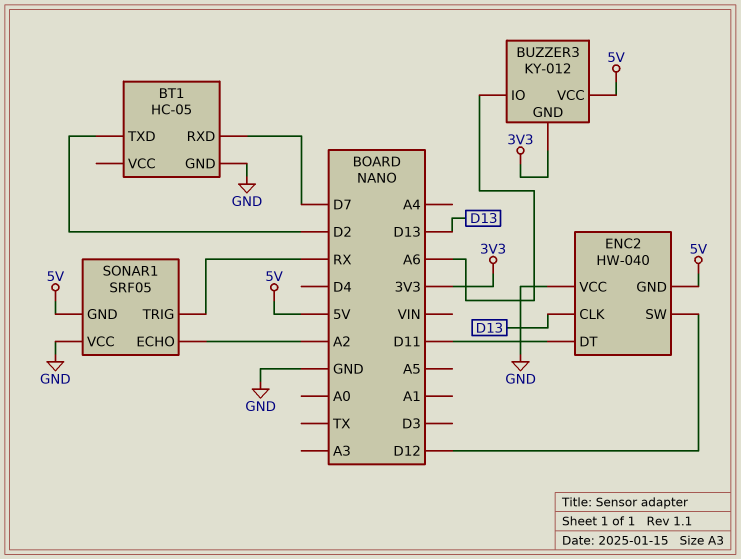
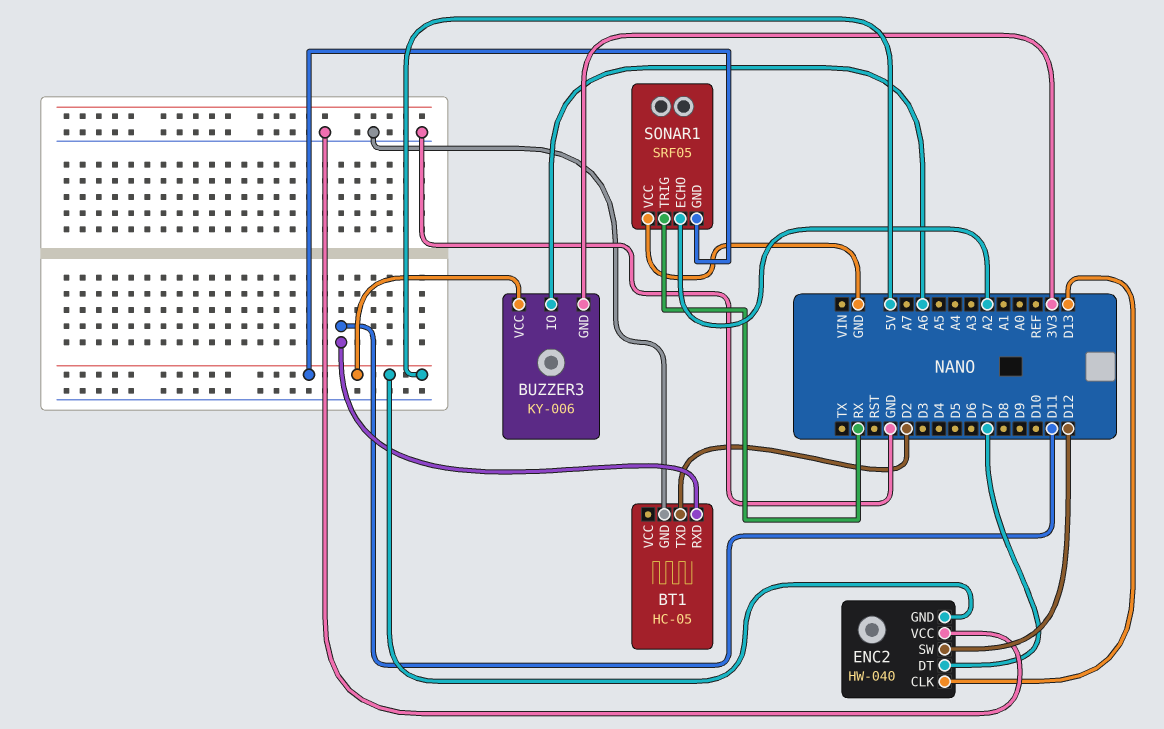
BT1 pin RXD: D7 -> D11
BUZZER3: KY-012 -> KY-006
ENC2 pin DT: D11 -> D7

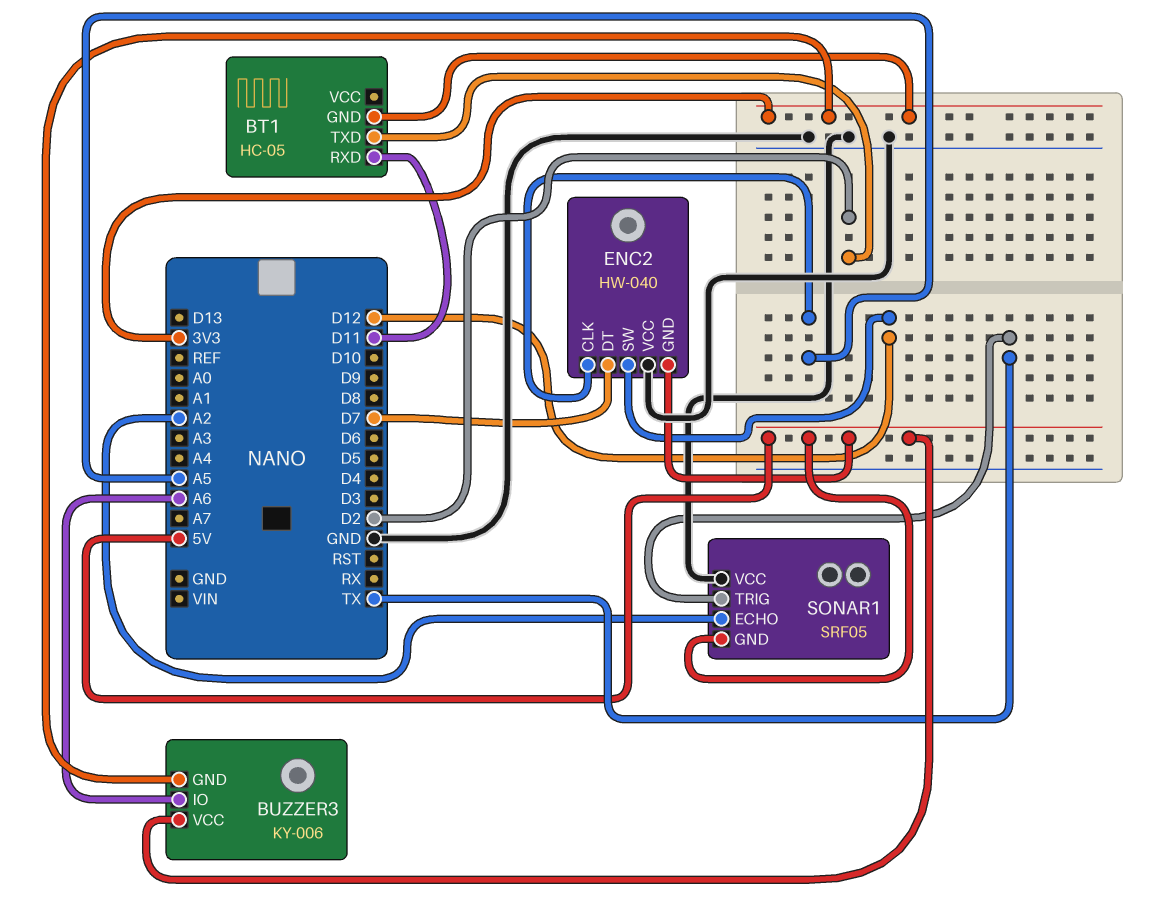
BT1 pin GND: GND -> 3V3
ENC2 pin CLK: D13 -> A5
SONAR1 pin TRIG: RX -> TX

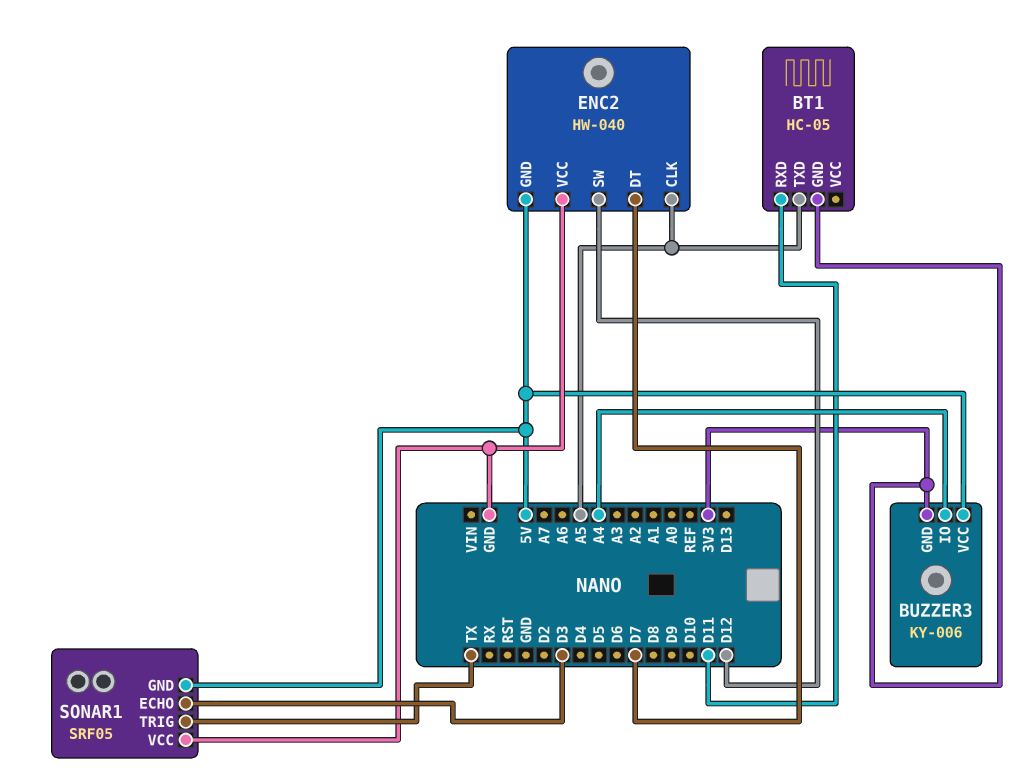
BT1 pin TXD: D2 -> A5
BUZZER3 pin IO: A6 -> A4
SONAR1 pin ECHO: A2 -> D3

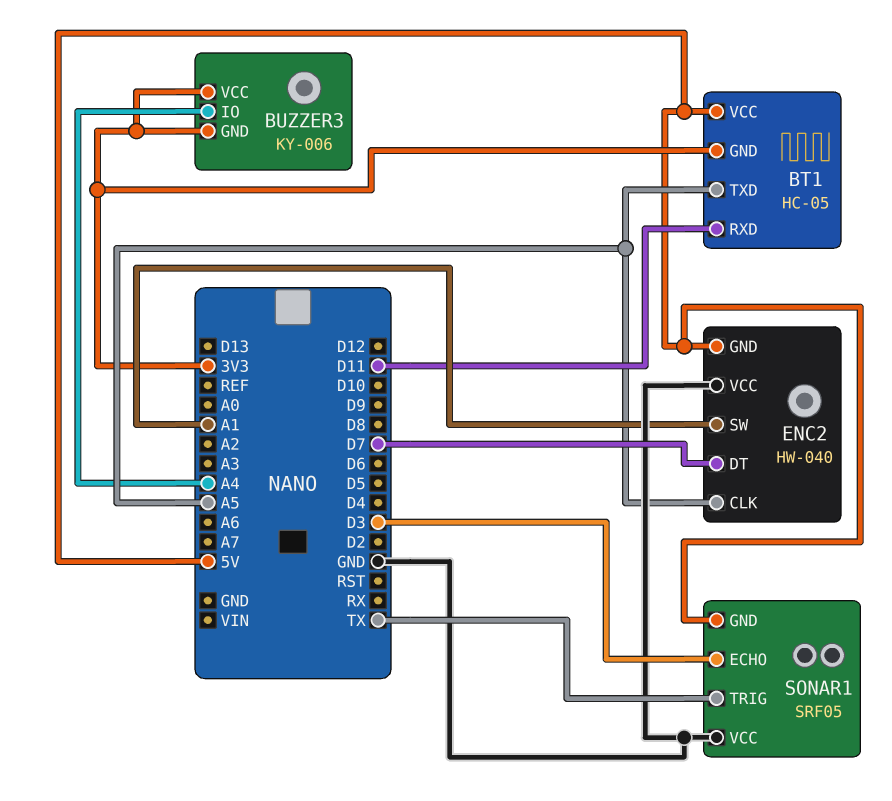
BT1 pin VCC: none -> 5V
BUZZER3 pin VCC: 5V -> 3V3
ENC2 pin SW: D12 -> A1

